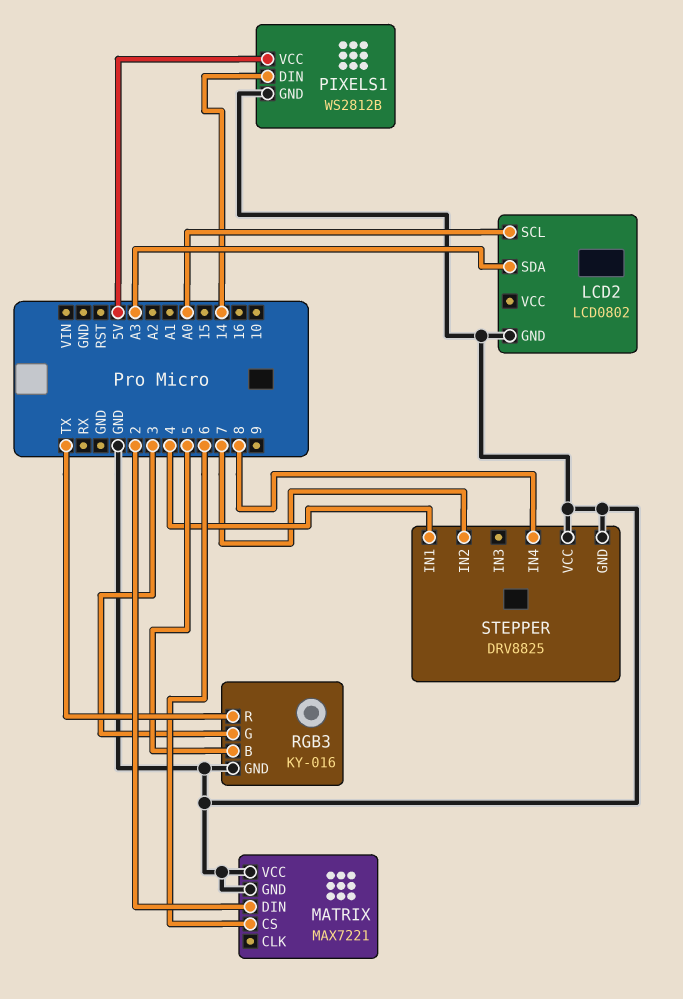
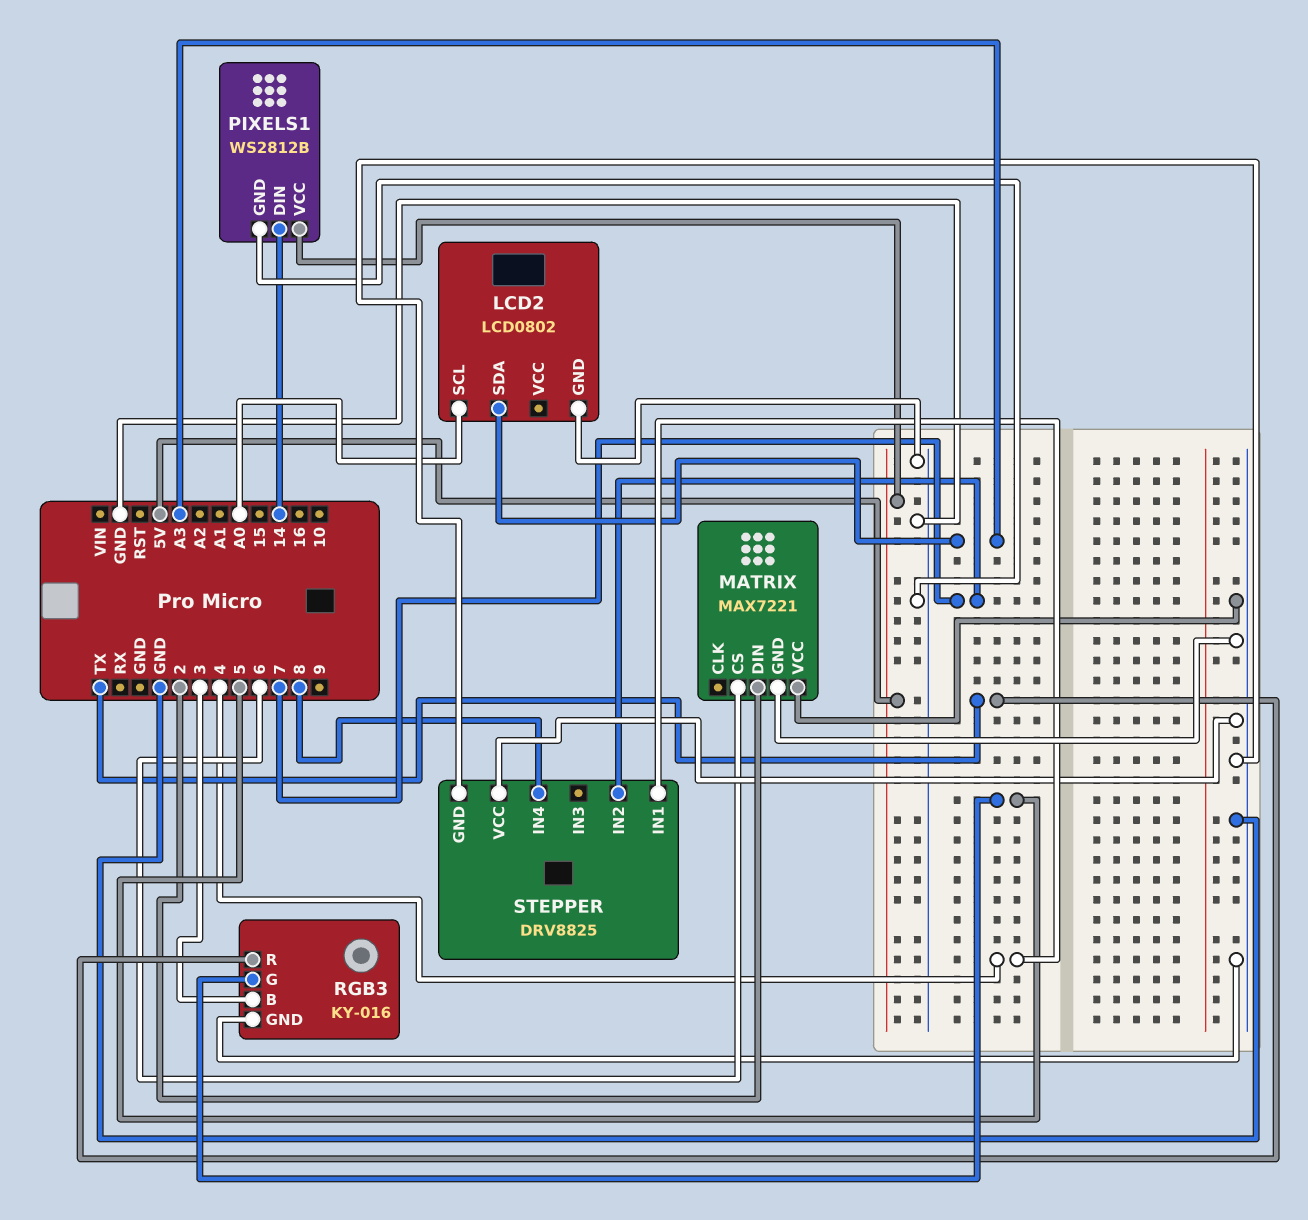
RGB3 pin B: 5 -> 3
RGB3 pin G: 3 -> 5

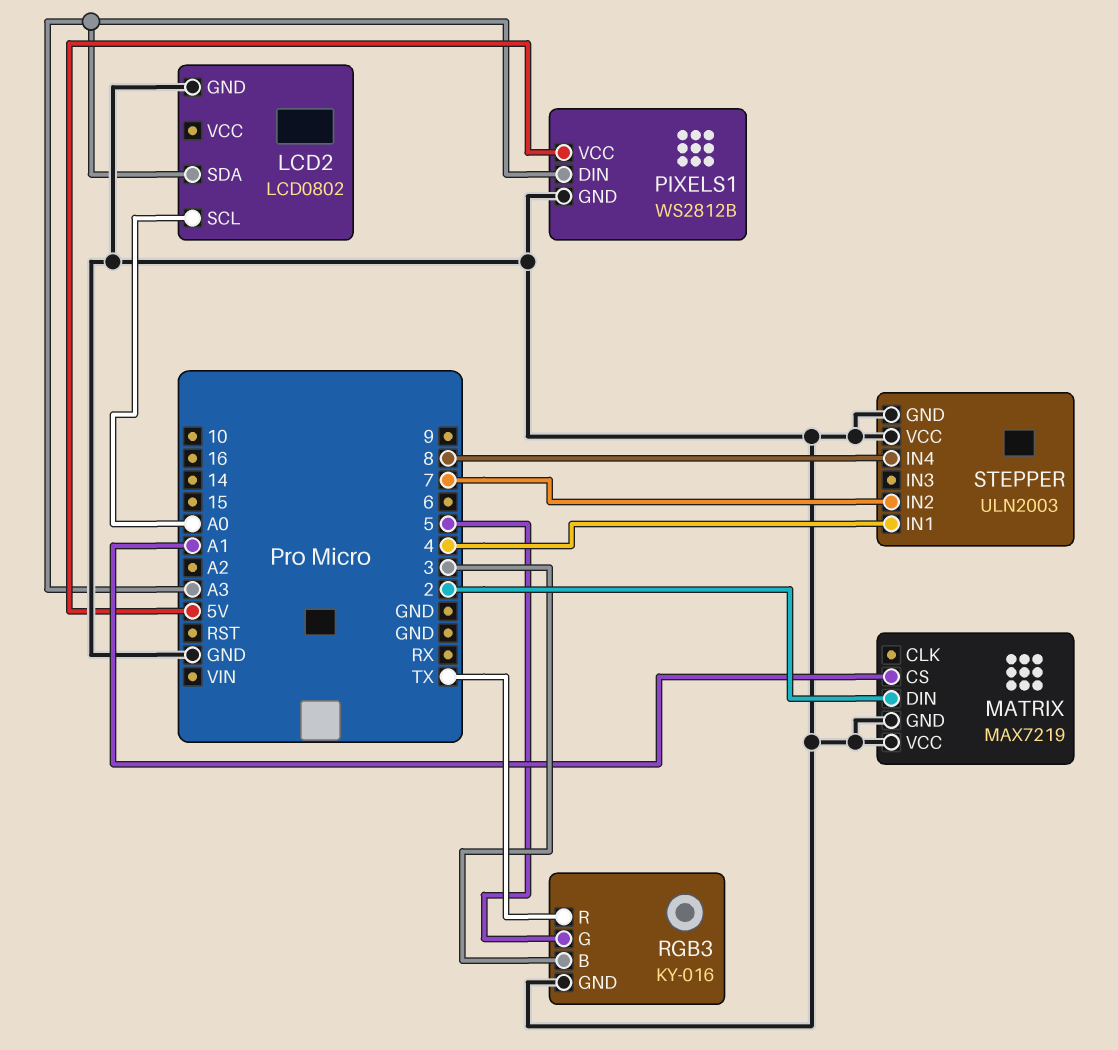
MATRIX: MAX7221 -> MAX7219
MATRIX pin CS: 6 -> A1
PIXELS1 pin DIN: 14 -> A3
STEPPER: DRV8825 -> ULN2003

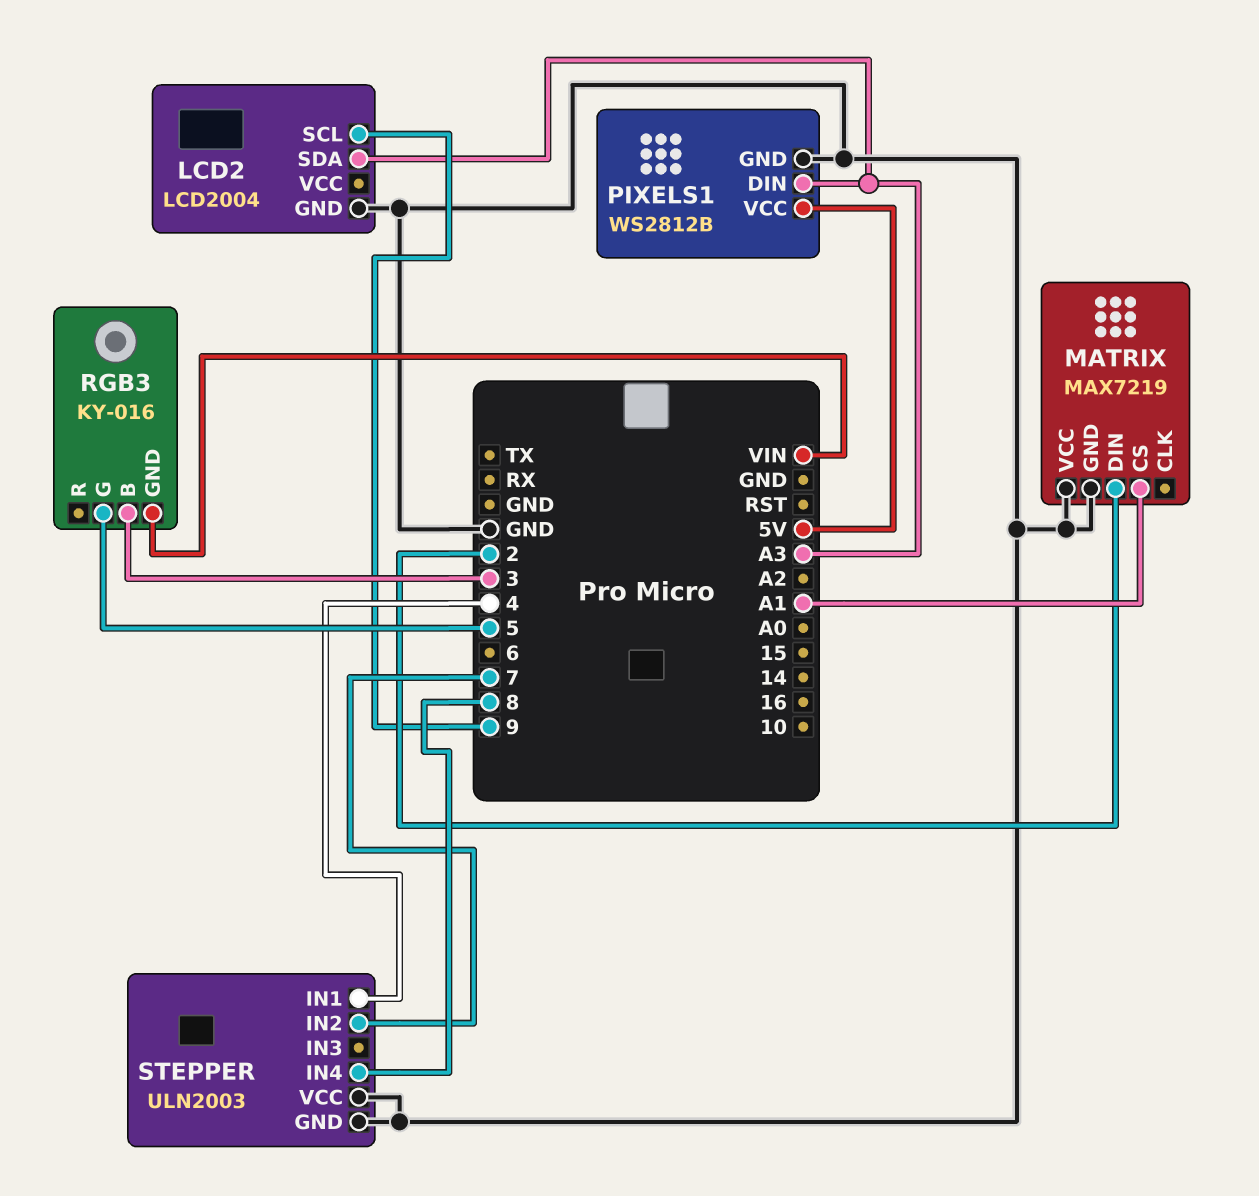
LCD2: LCD0802 -> LCD2004
LCD2 pin SCL: A0 -> 9
RGB3 pin GND: GND -> VIN
RGB3 pin R: TX -> none

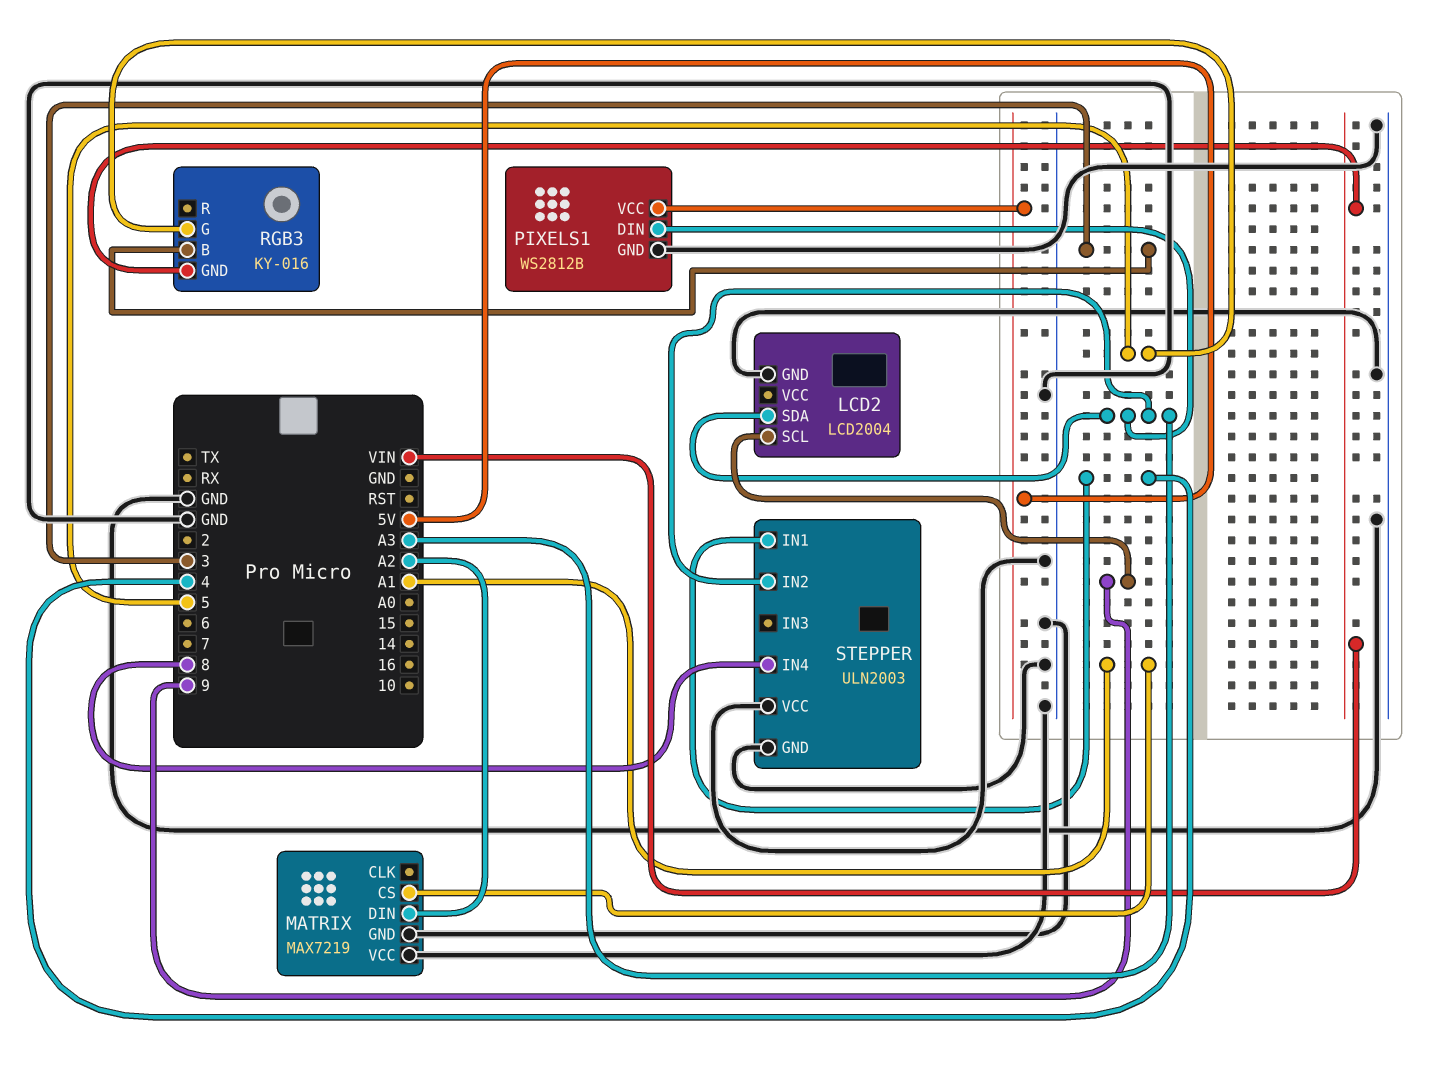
MATRIX pin DIN: 2 -> A2
STEPPER pin IN2: 7 -> A3

